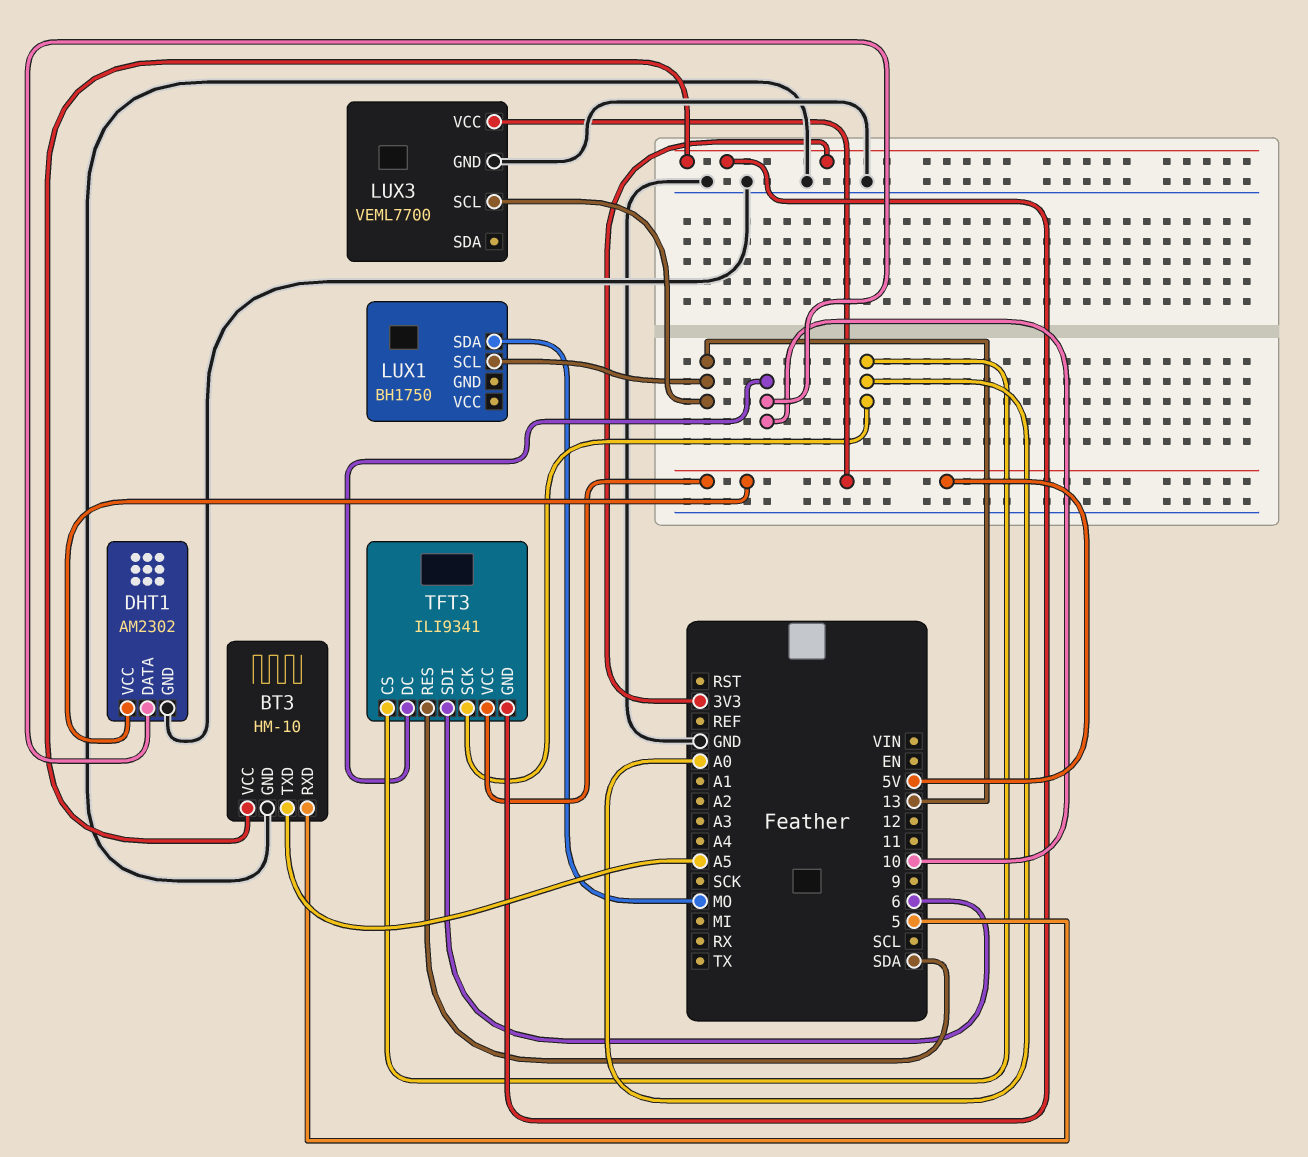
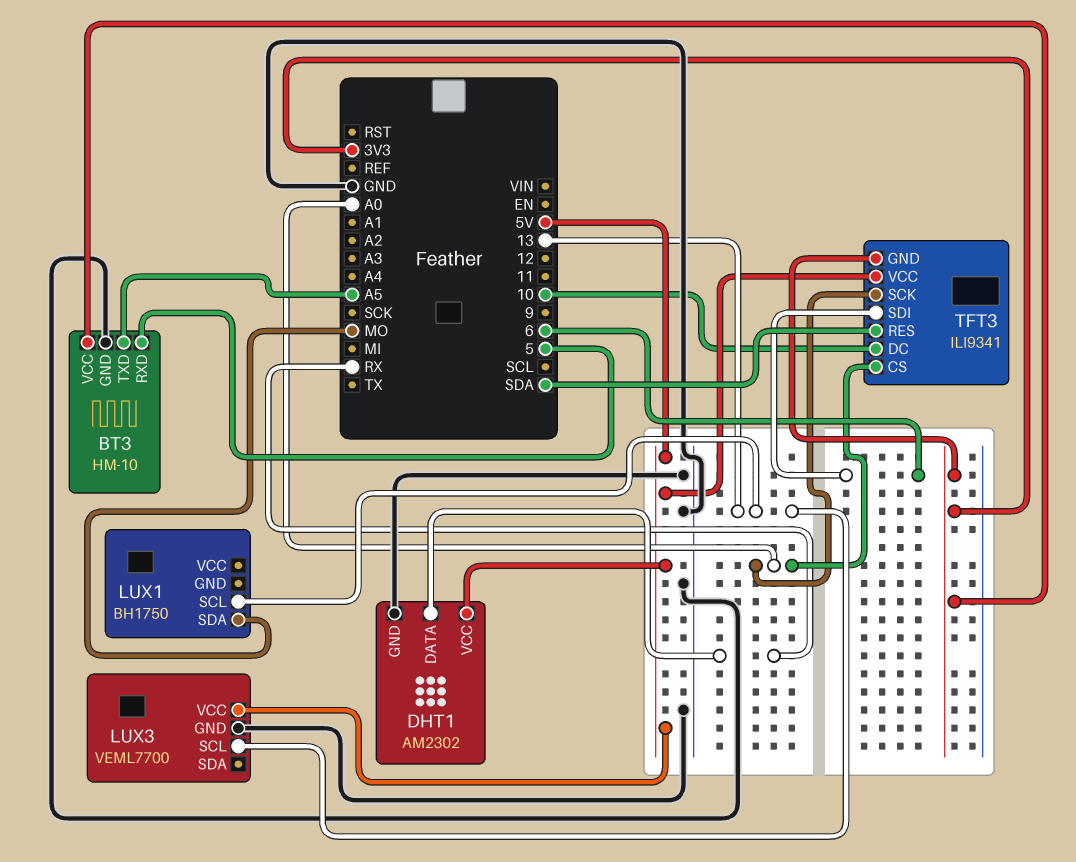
DHT1 pin DATA: 10 -> RX

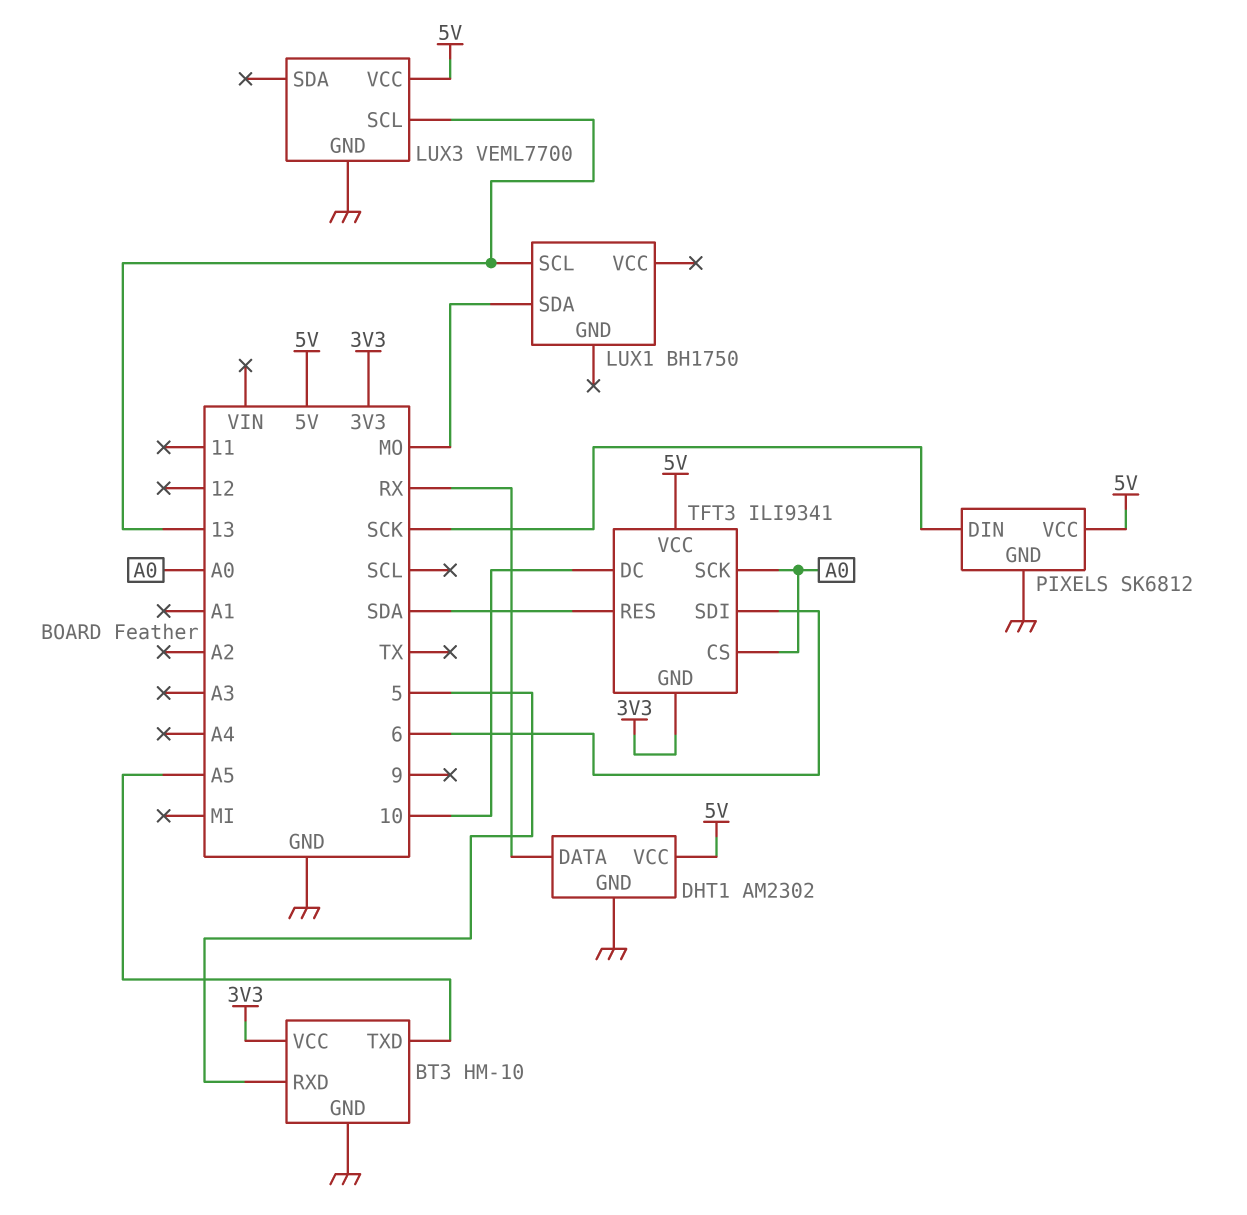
PIXELS: none -> SK6812
PIXELS pin DIN: none -> SCK
PIXELS pin GND: none -> GND
PIXELS pin VCC: none -> 5V

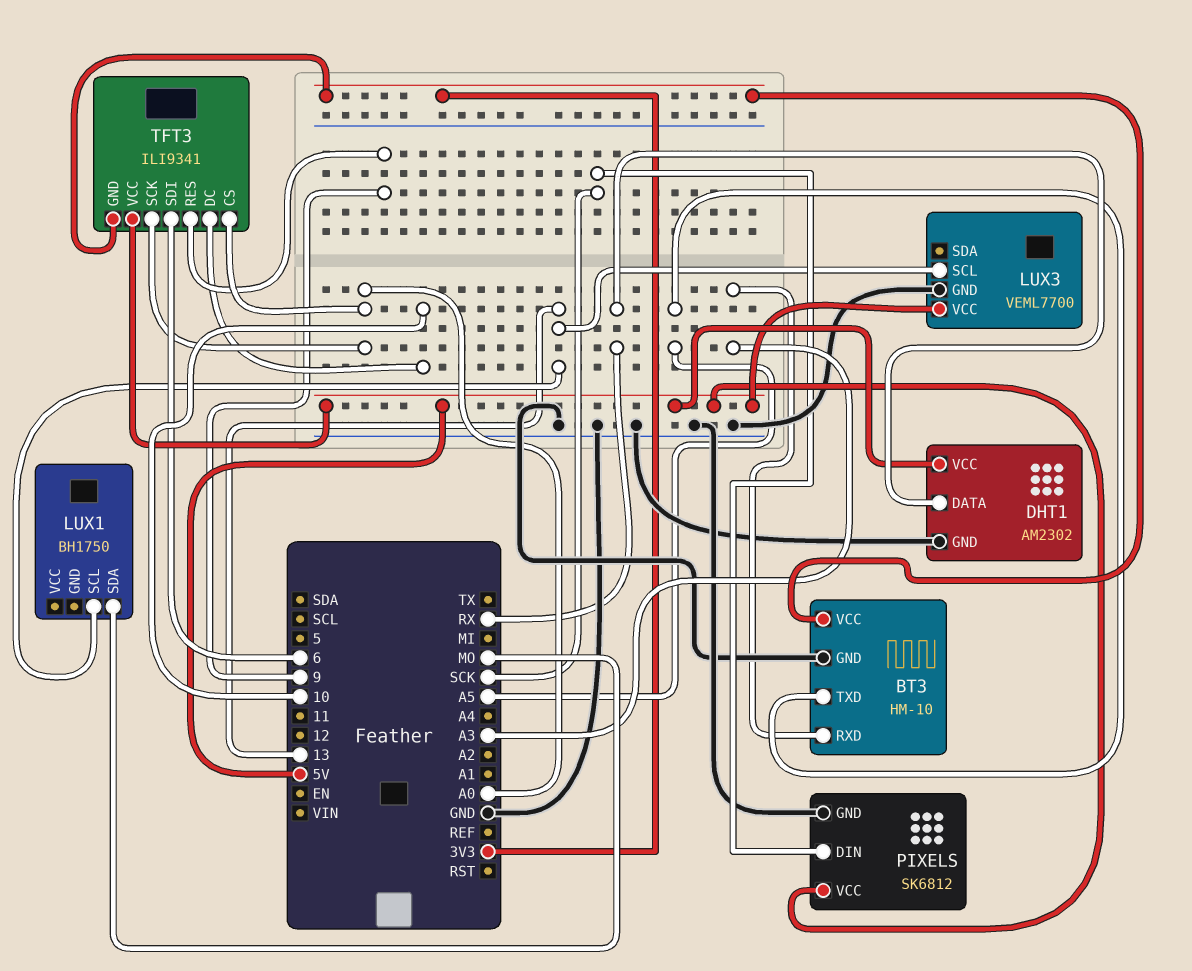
BT3 pin RXD: 5 -> A3
TFT3 pin RES: SDA -> 9

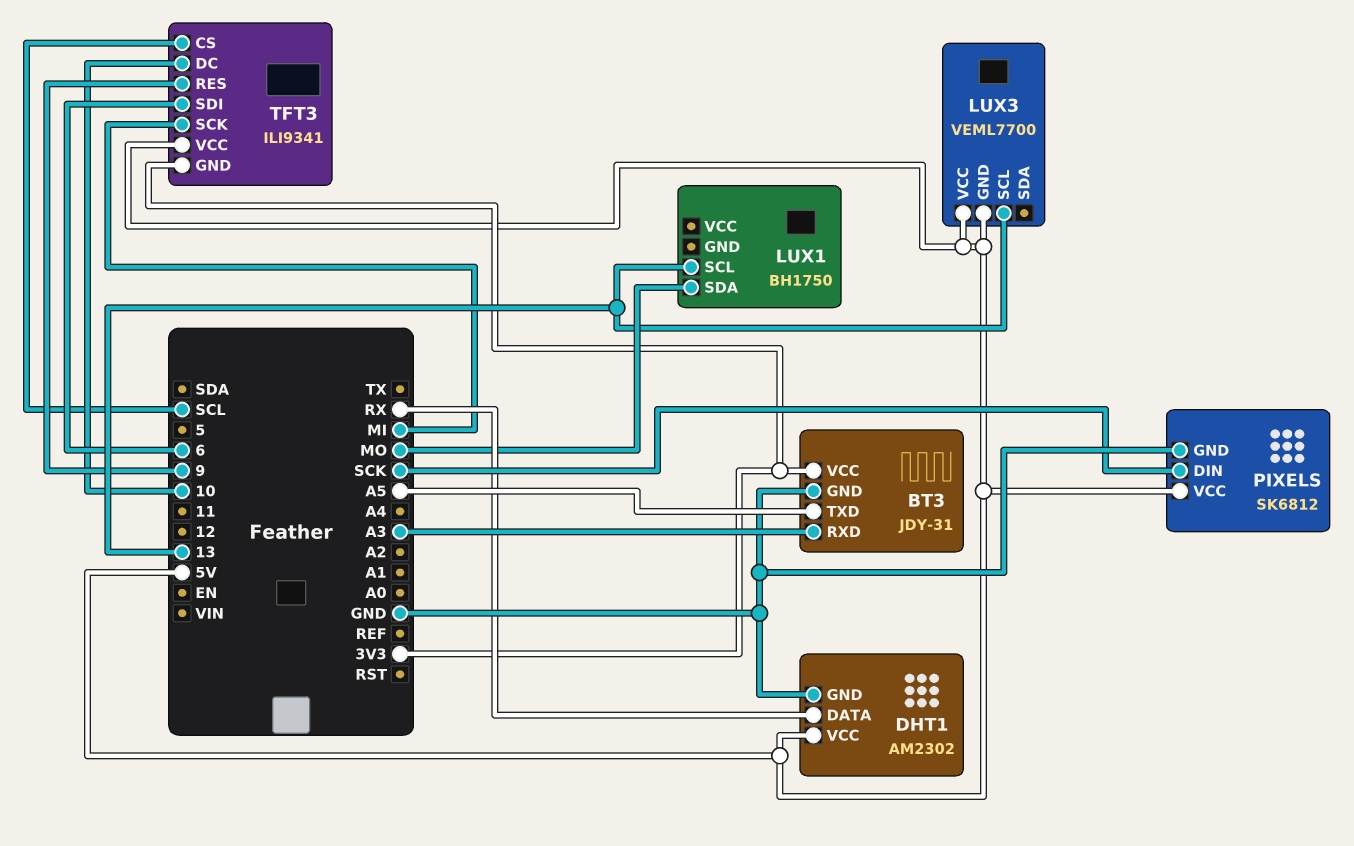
BT3: HM-10 -> JDY-31
LUX3 pin GND: GND -> 5V
TFT3 pin CS: A0 -> SCL
TFT3 pin SCK: A0 -> MI

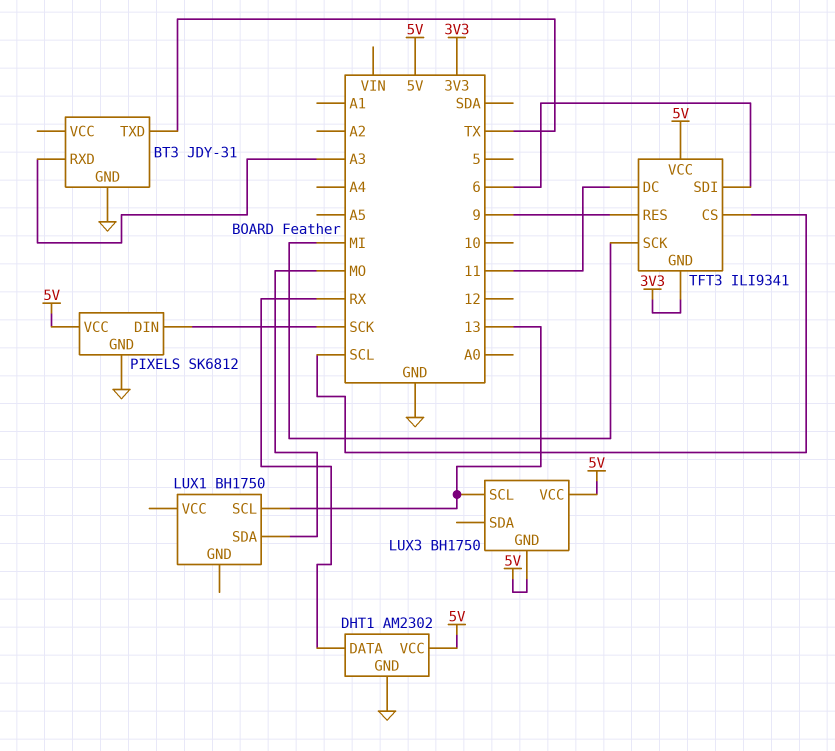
BT3 pin TXD: A5 -> TX
BT3 pin VCC: 3V3 -> none
LUX3: VEML7700 -> BH1750
TFT3 pin DC: 10 -> 11

